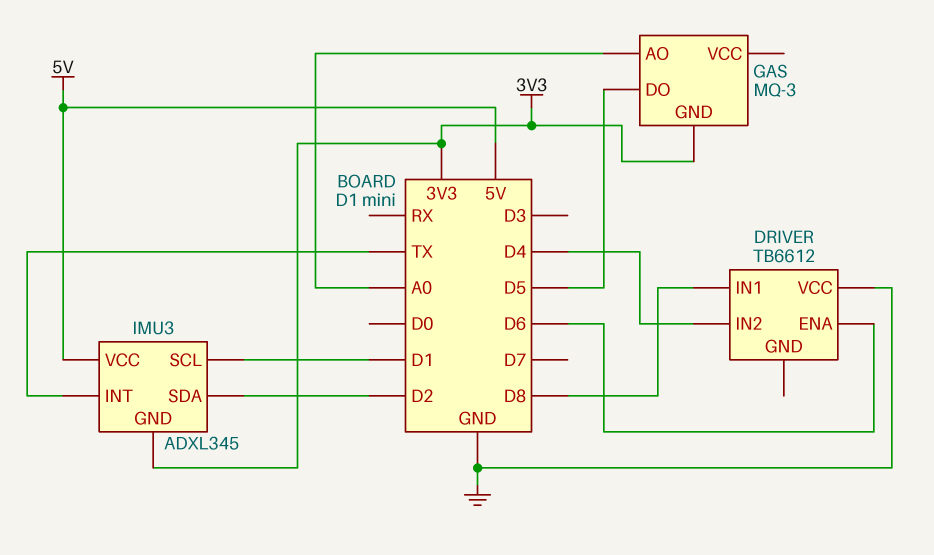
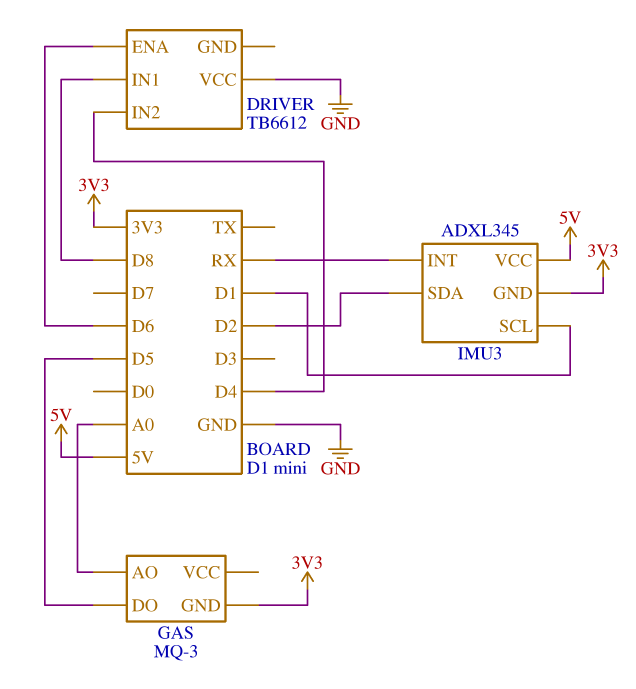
IMU3 pin INT: TX -> RX

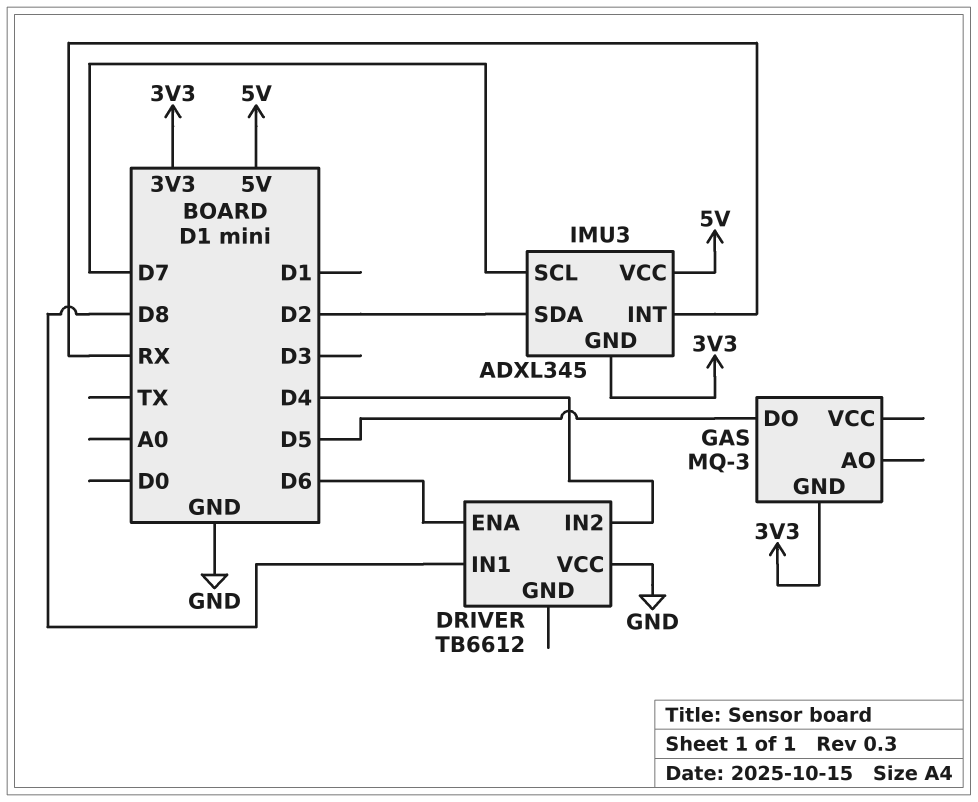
GAS pin AO: A0 -> none
IMU3 pin SCL: D1 -> D7

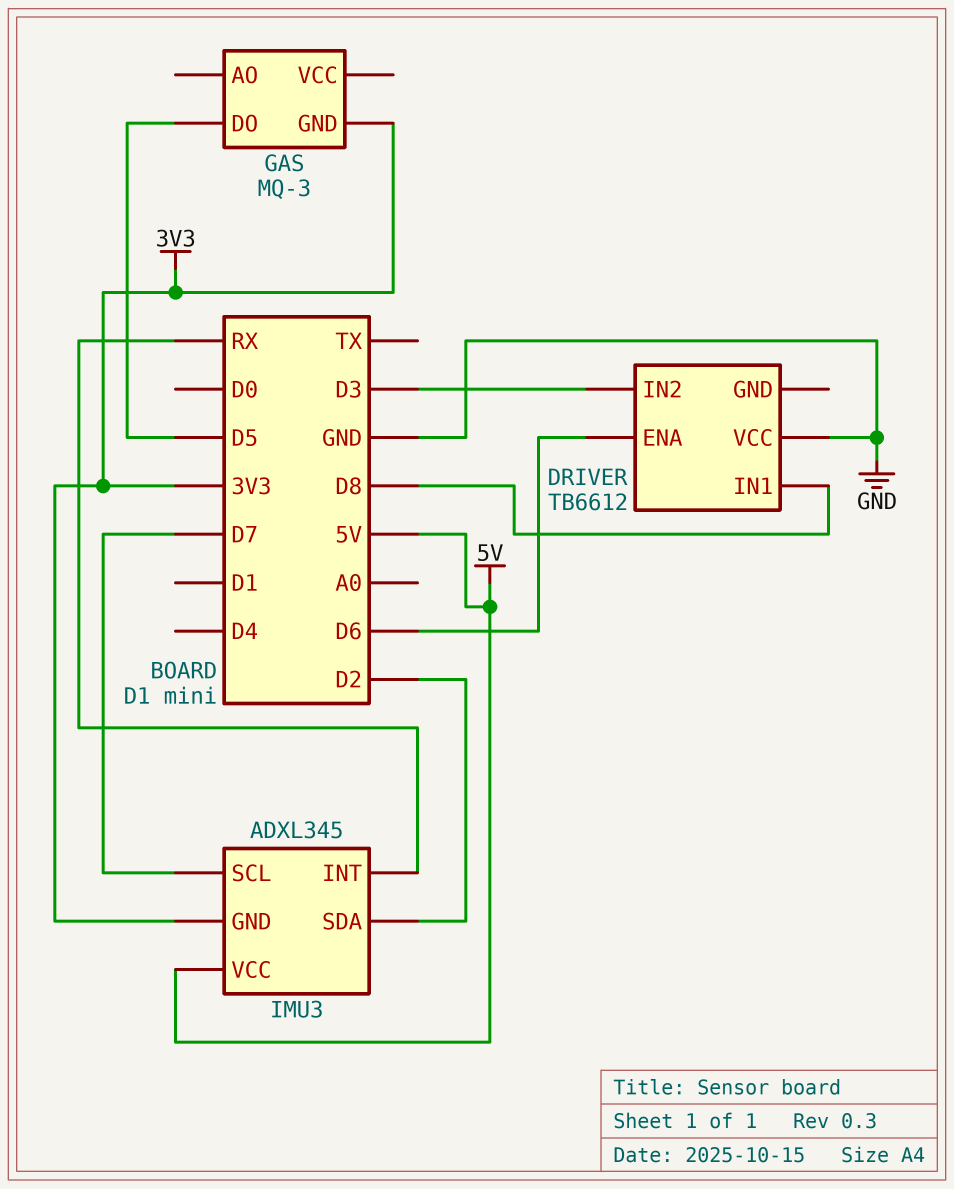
DRIVER pin IN2: D4 -> D3

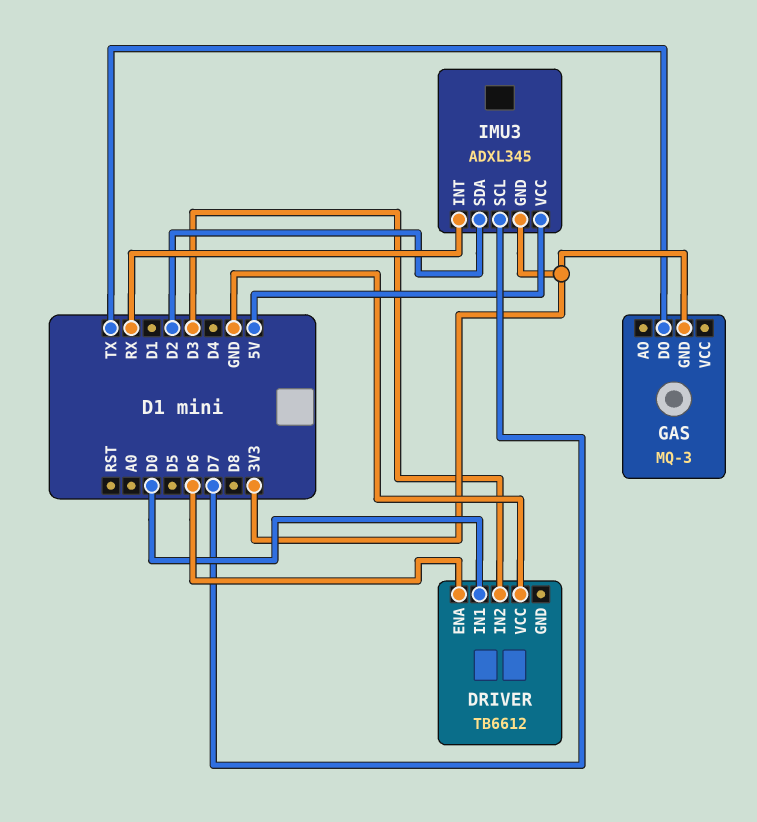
DRIVER pin IN1: D8 -> D0
GAS pin DO: D5 -> TX

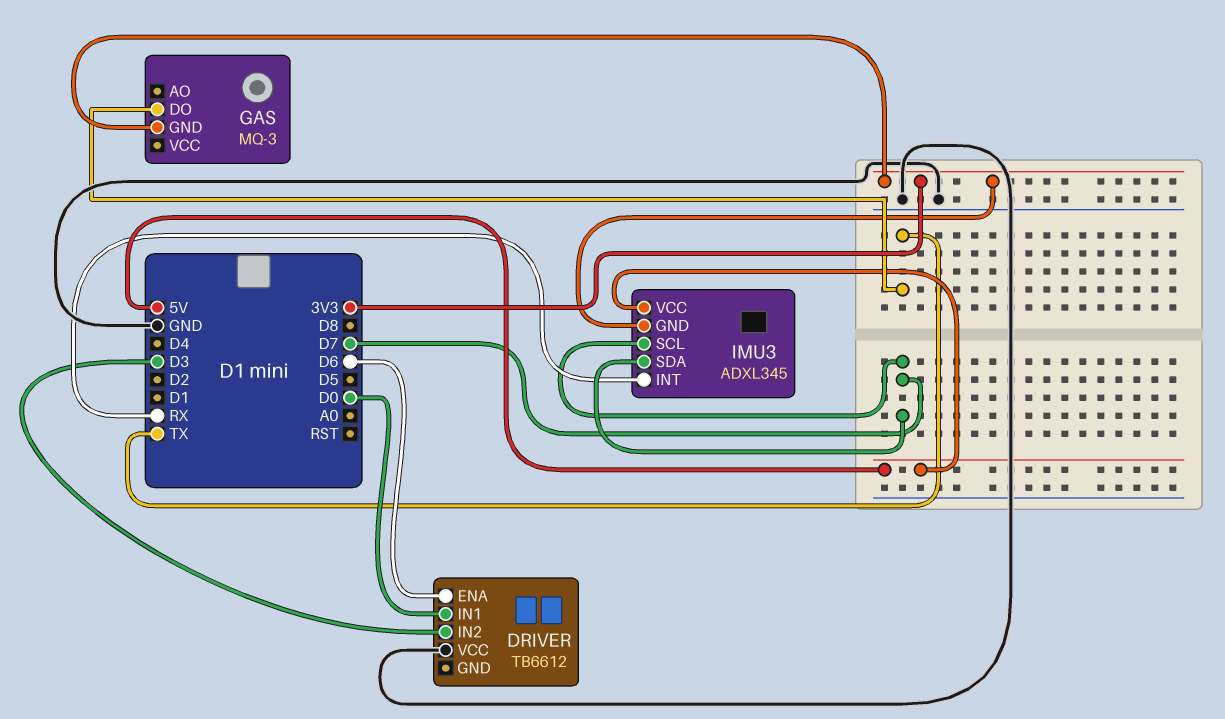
IMU3 pin SDA: D2 -> D7

